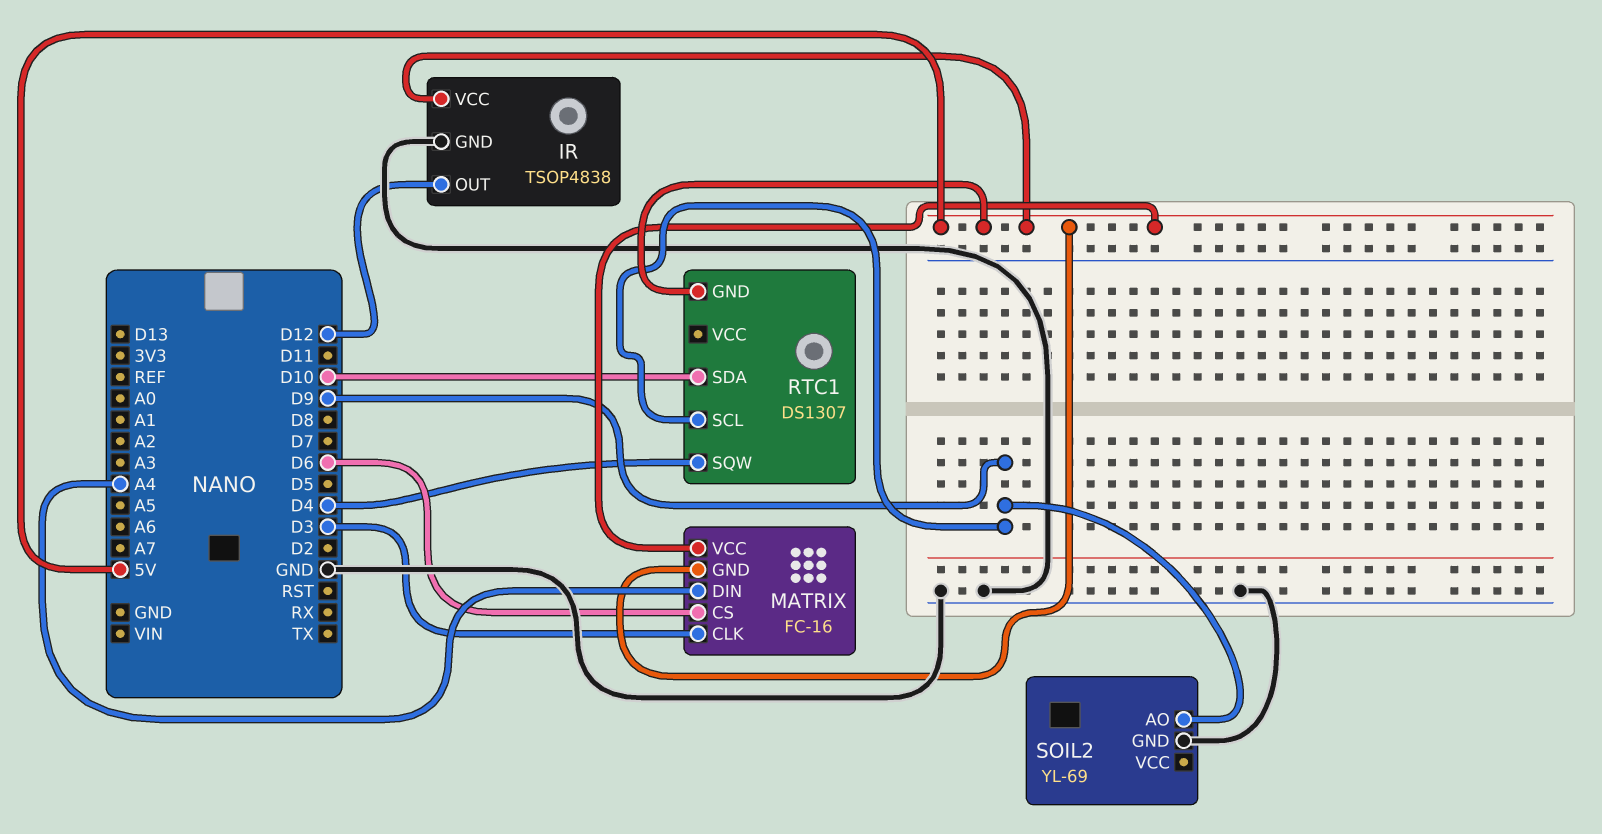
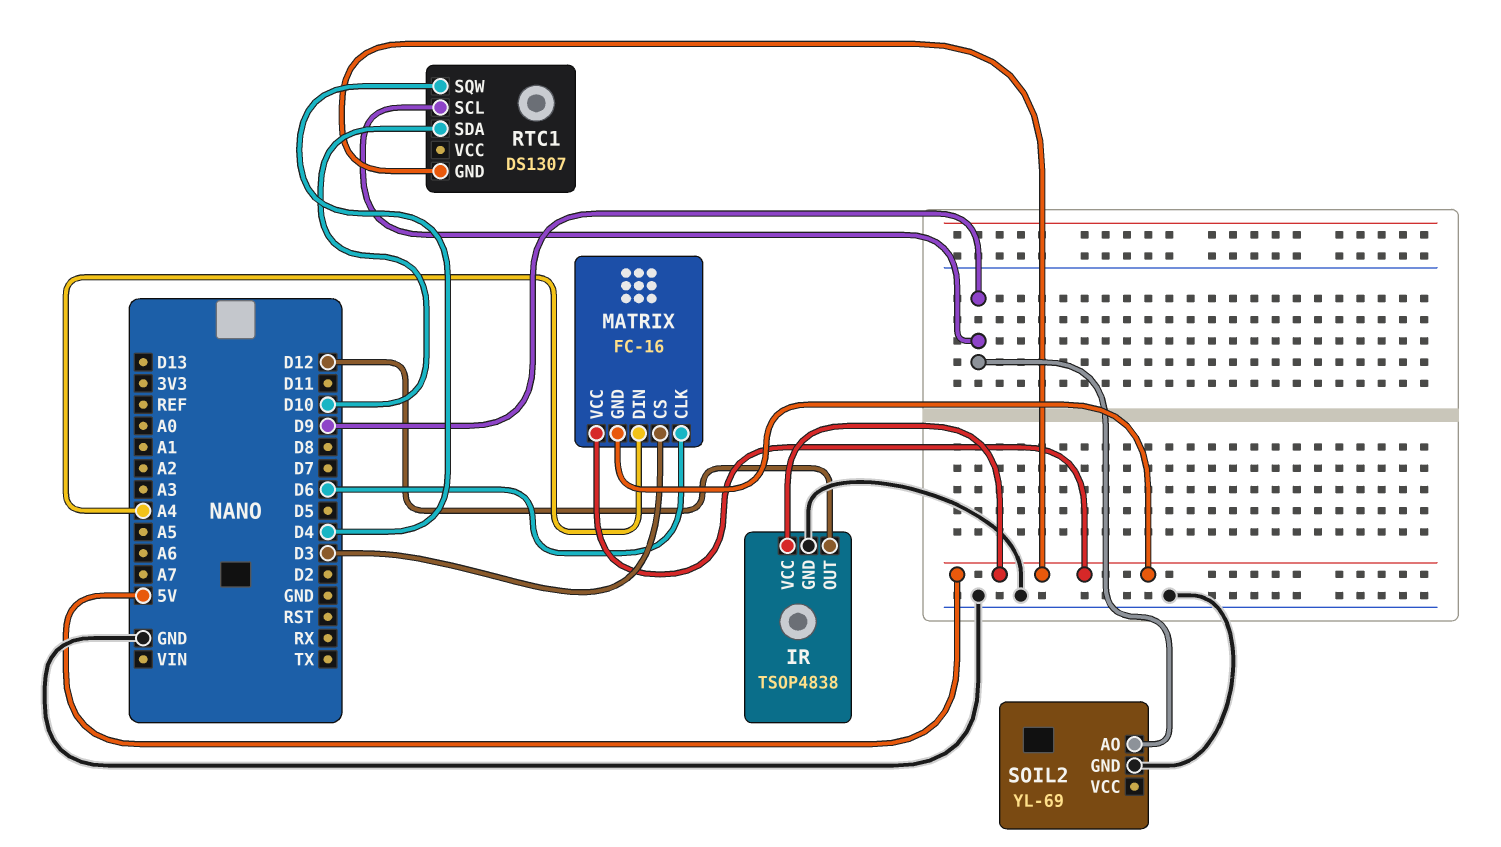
MATRIX pin CLK: D3 -> D6
MATRIX pin CS: D6 -> D3

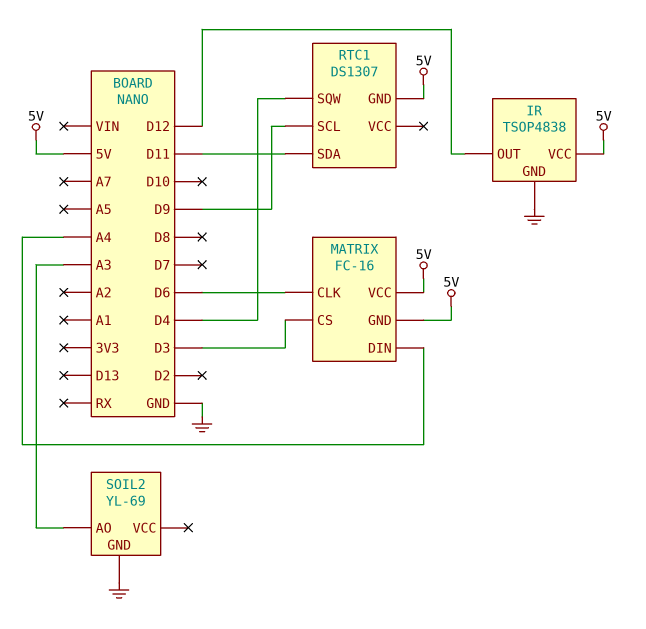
RTC1 pin SDA: D10 -> D11
SOIL2 pin AO: D9 -> A3

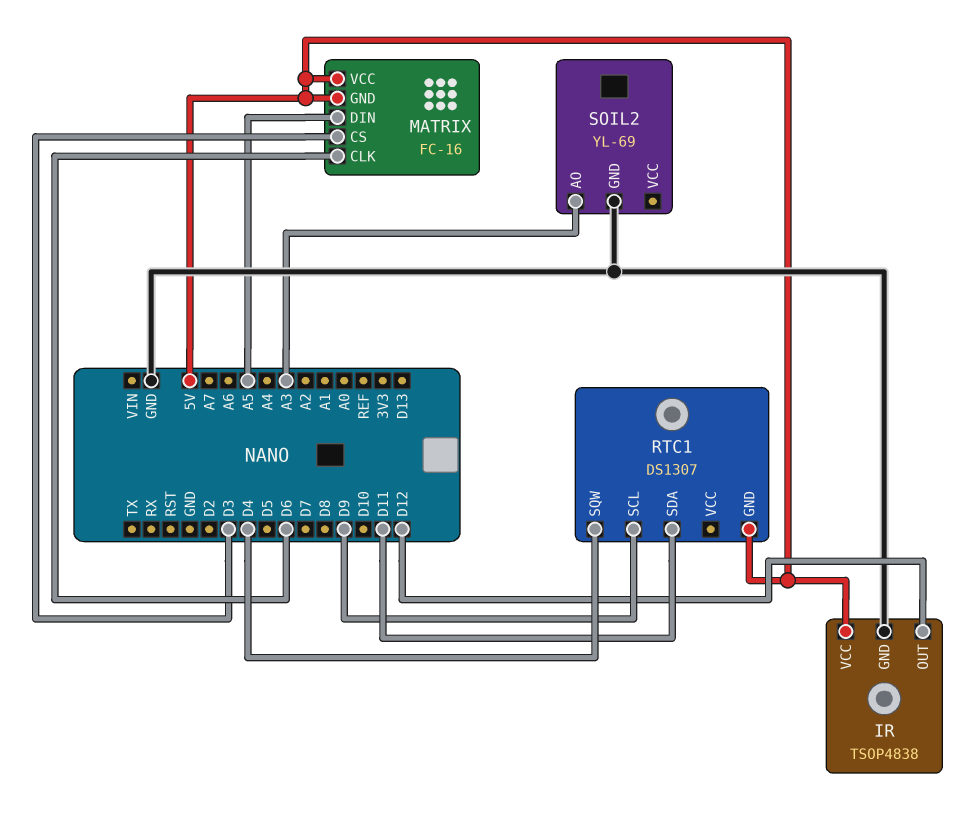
MATRIX pin DIN: A4 -> A5

